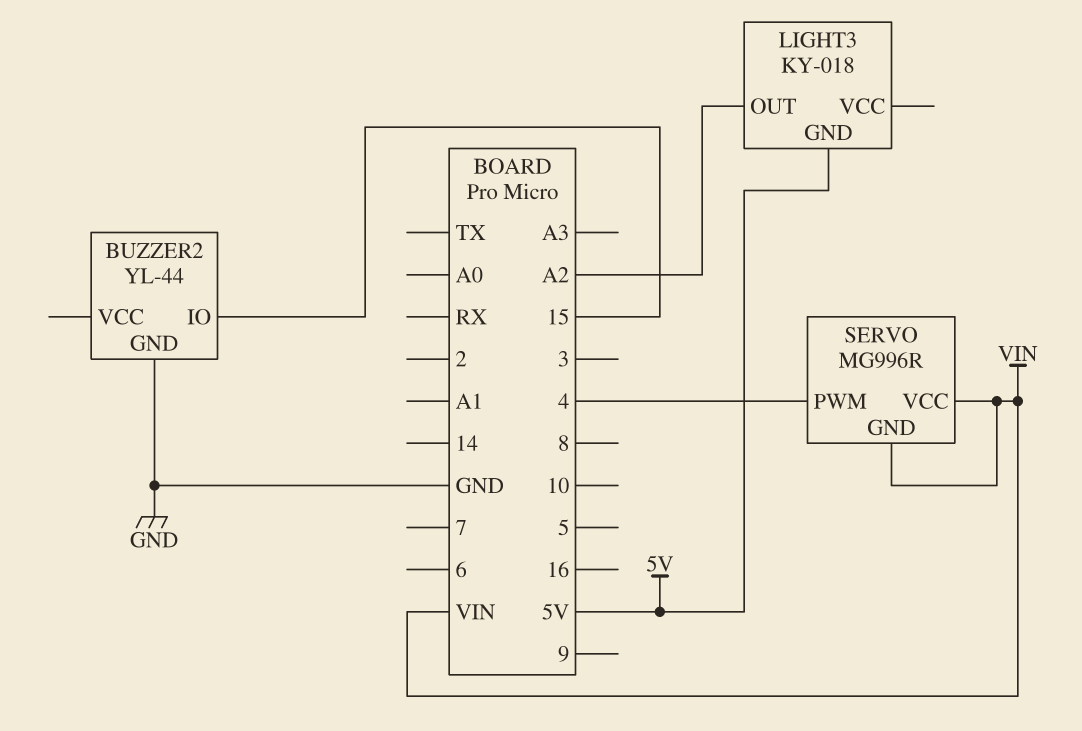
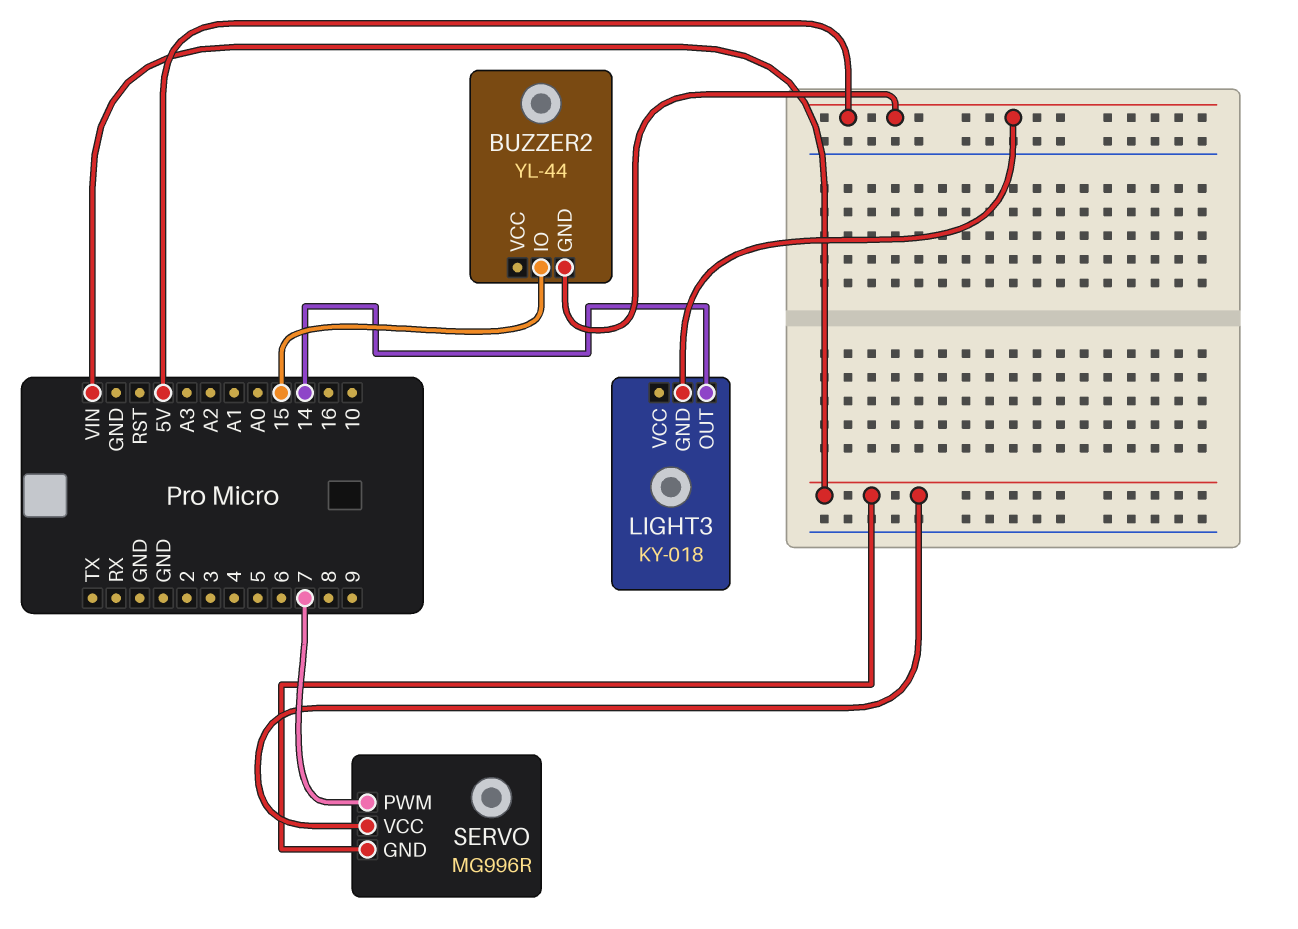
BUZZER2 pin GND: GND -> 5V
LIGHT3 pin OUT: A2 -> 14
SERVO pin PWM: 4 -> 7

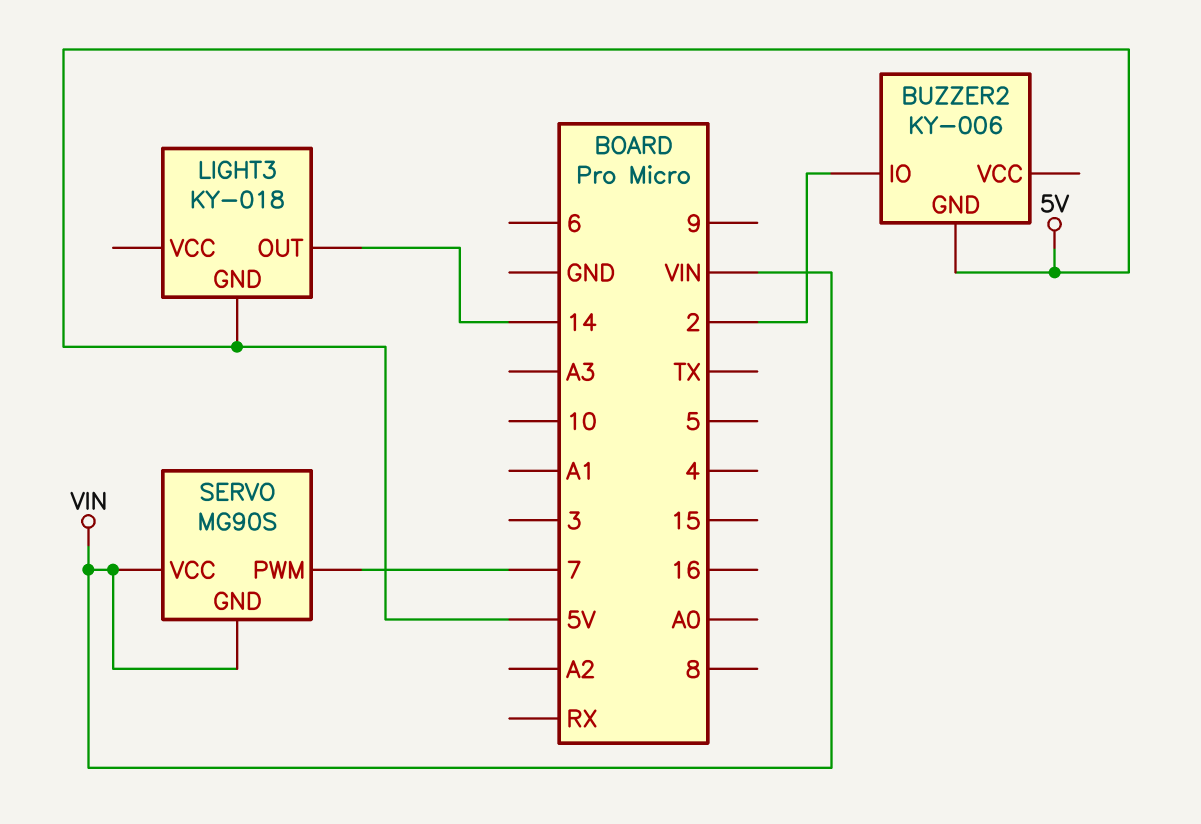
BUZZER2: YL-44 -> KY-006
BUZZER2 pin IO: 15 -> 2
SERVO: MG996R -> MG90S

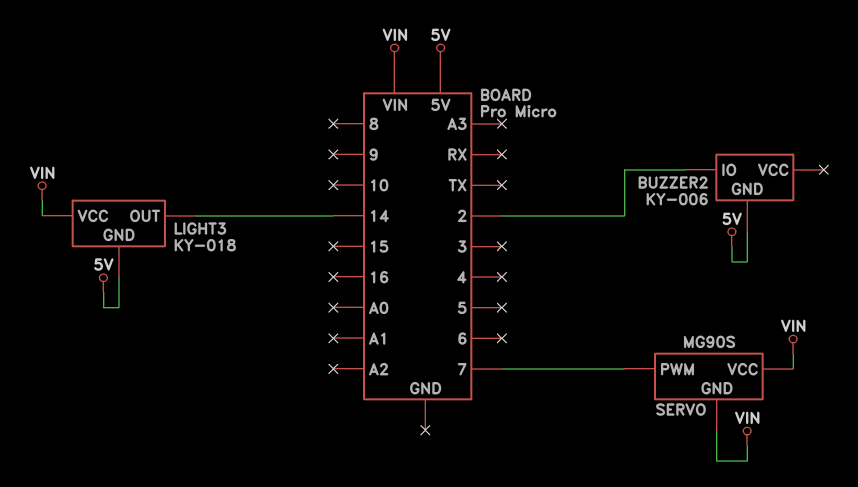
LIGHT3 pin VCC: none -> VIN

